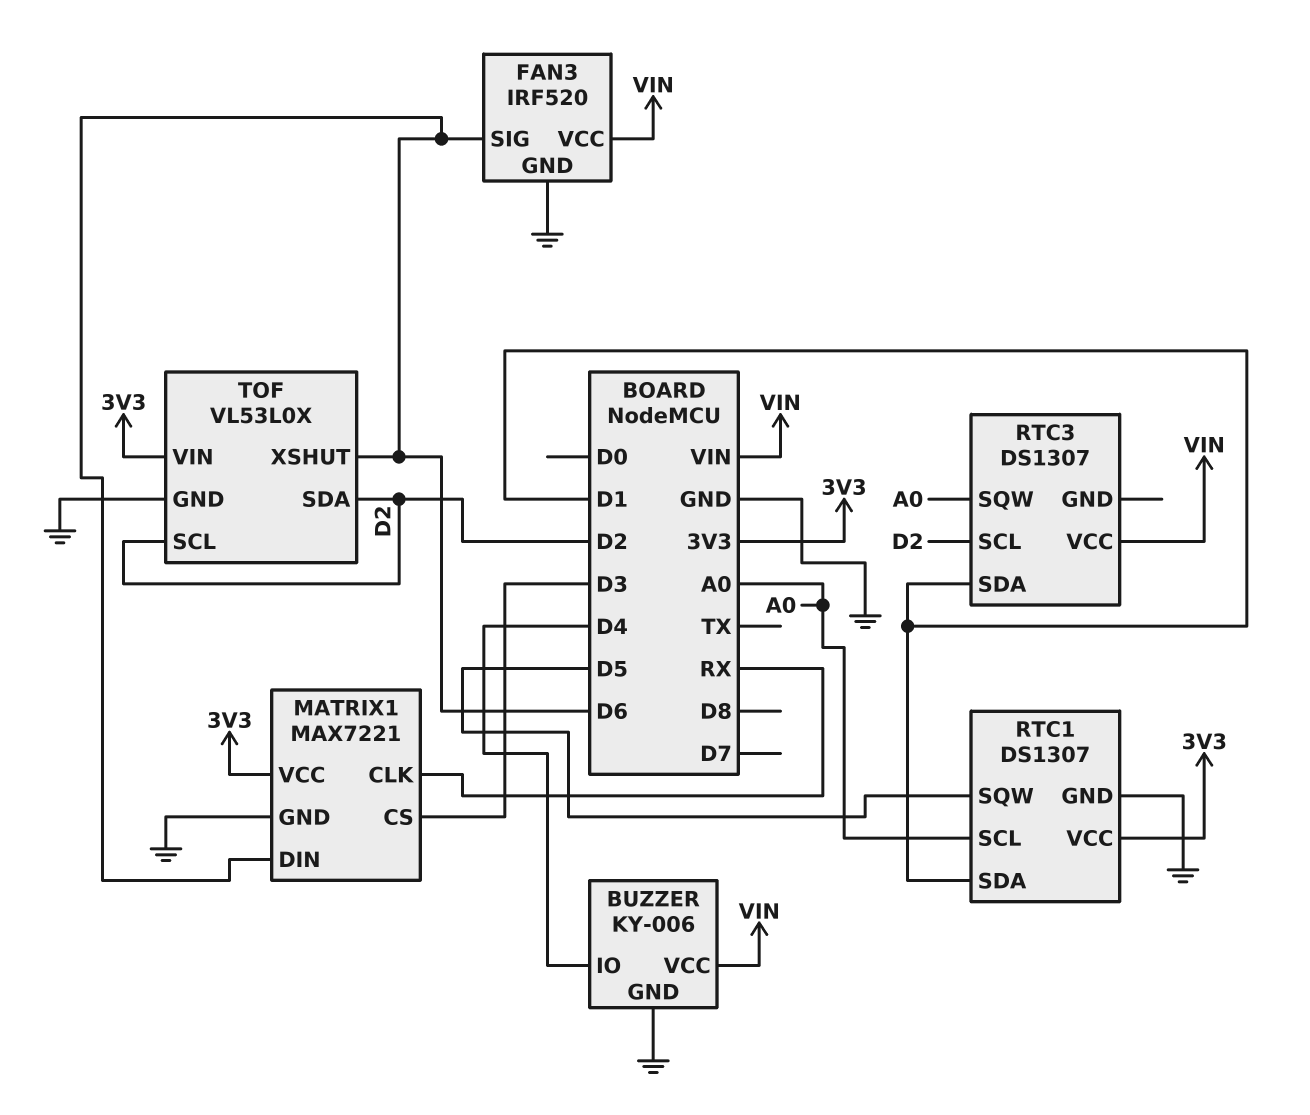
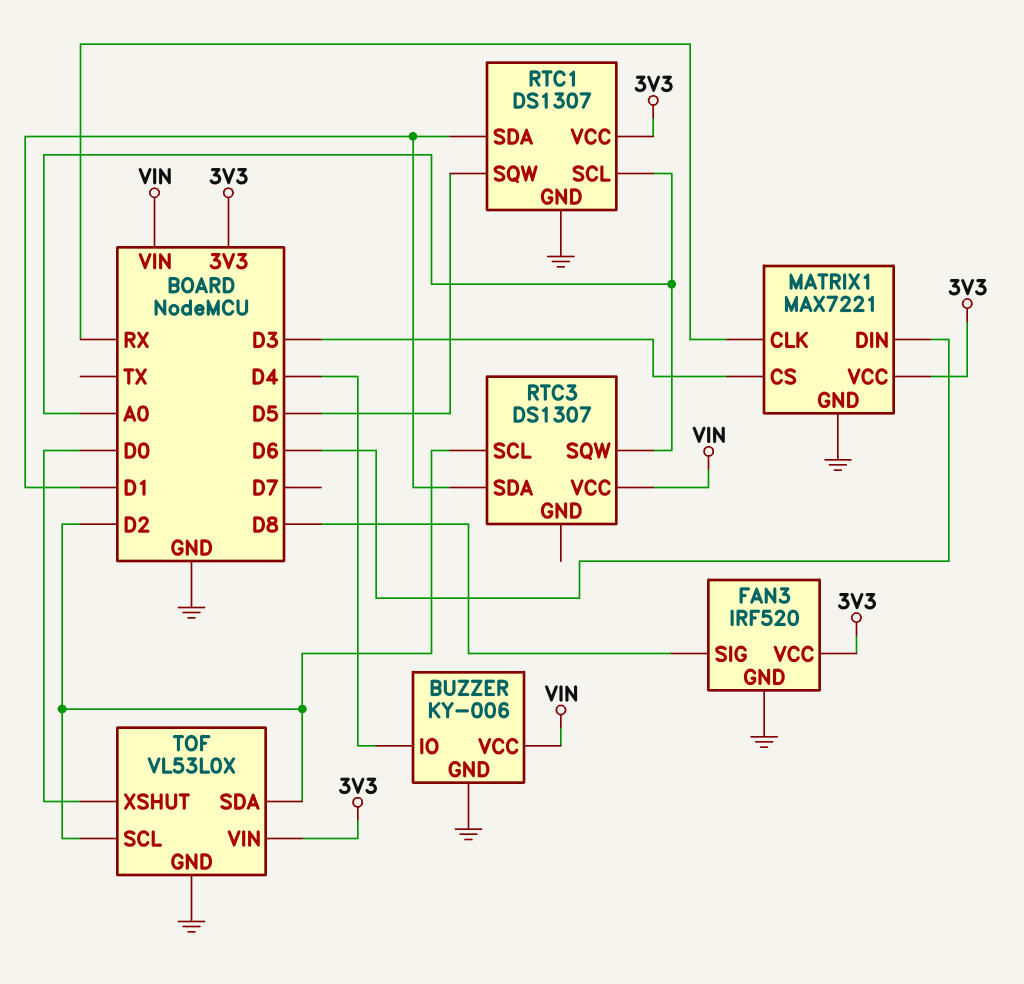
FAN3 pin SIG: D6 -> D8
FAN3 pin VCC: VIN -> 3V3
TOF pin XSHUT: D6 -> D0

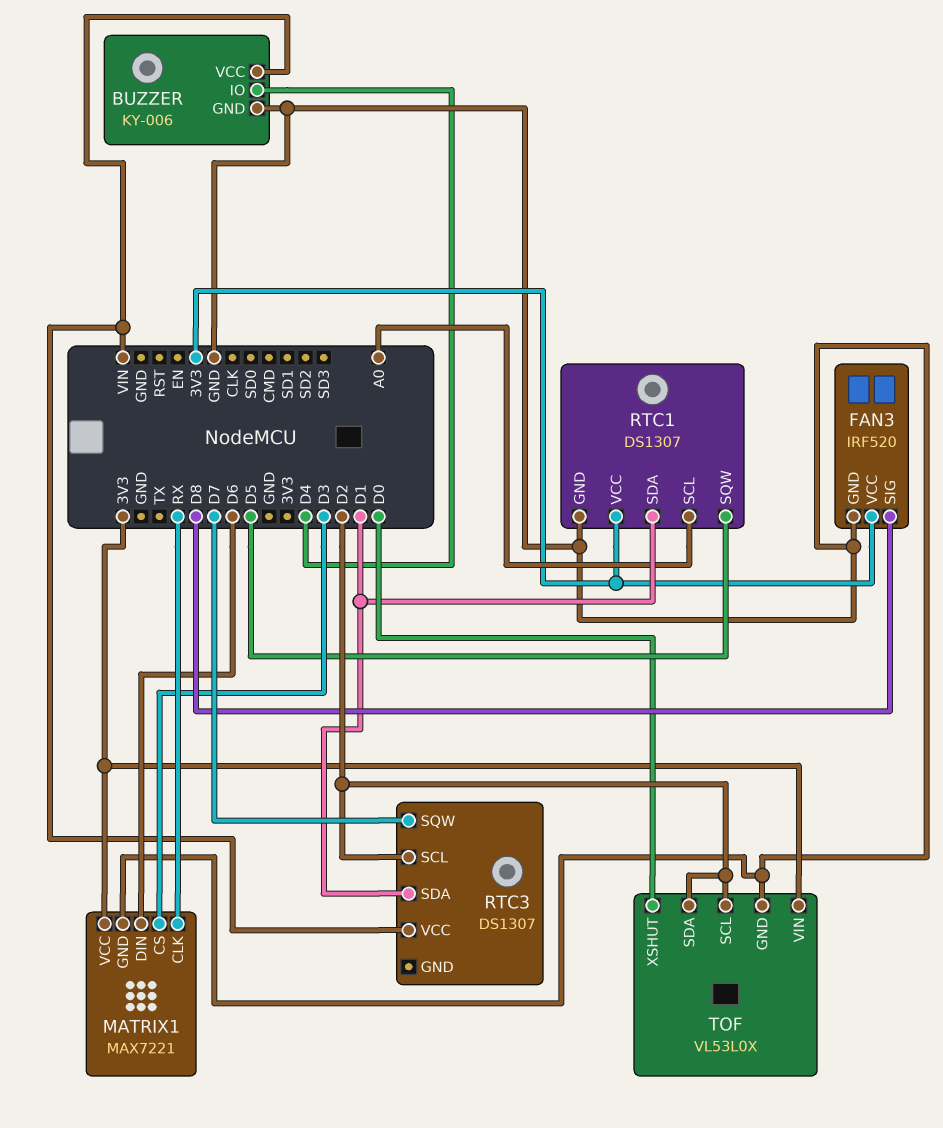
RTC3 pin SQW: A0 -> D7

